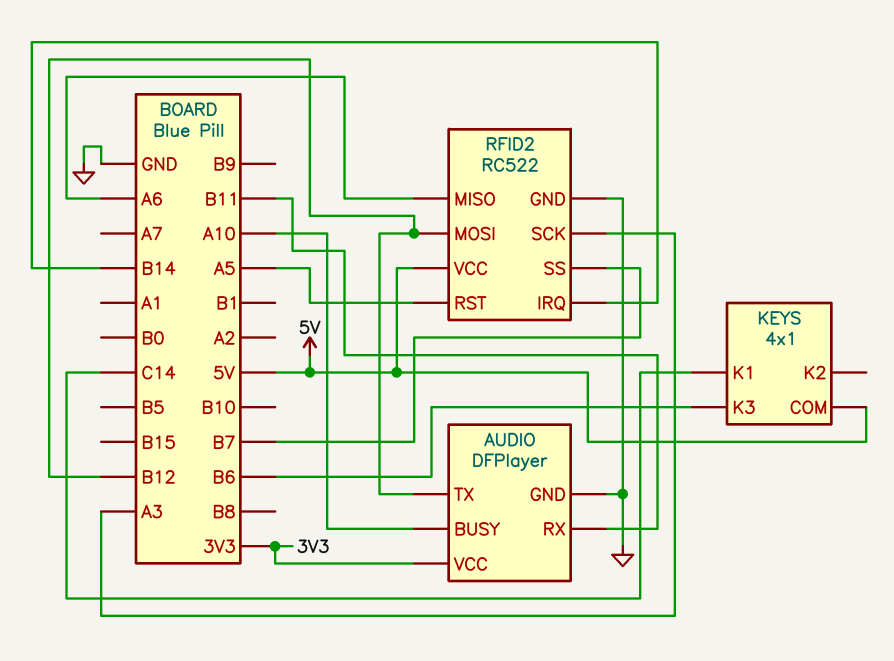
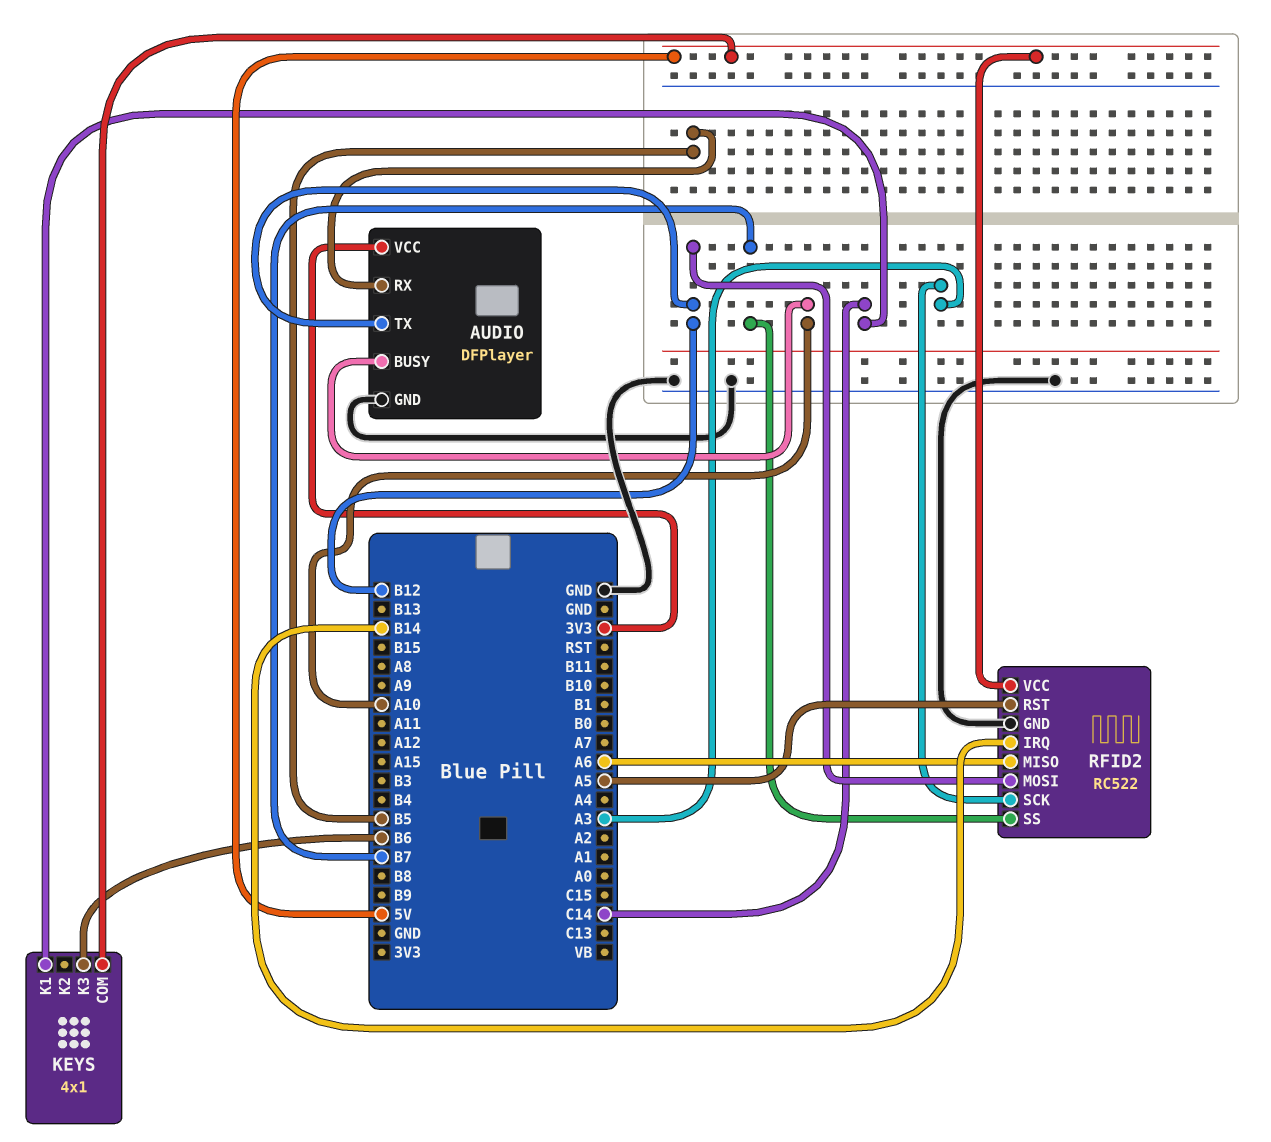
AUDIO pin RX: B11 -> B5

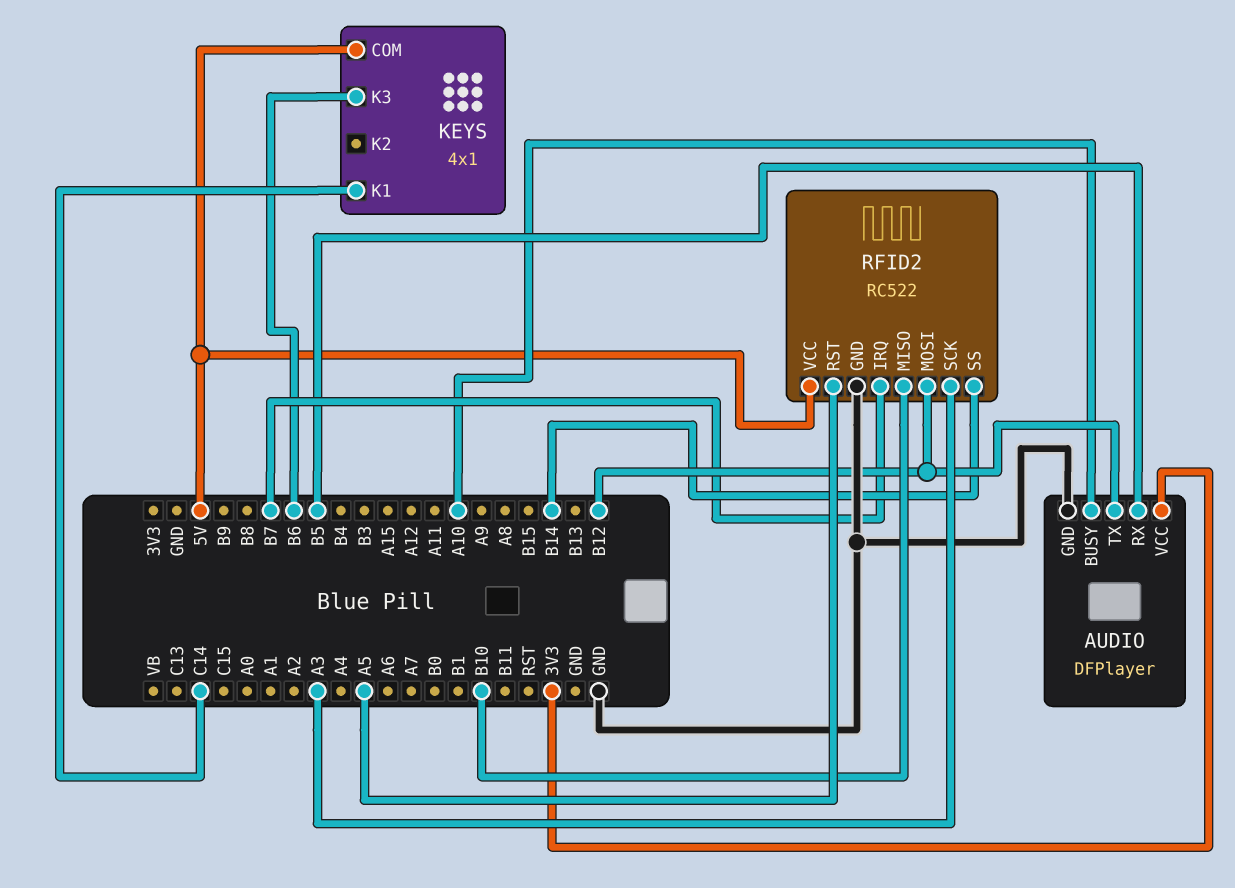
RFID2 pin IRQ: B14 -> B7
RFID2 pin MISO: A6 -> B10
RFID2 pin SS: B7 -> B14

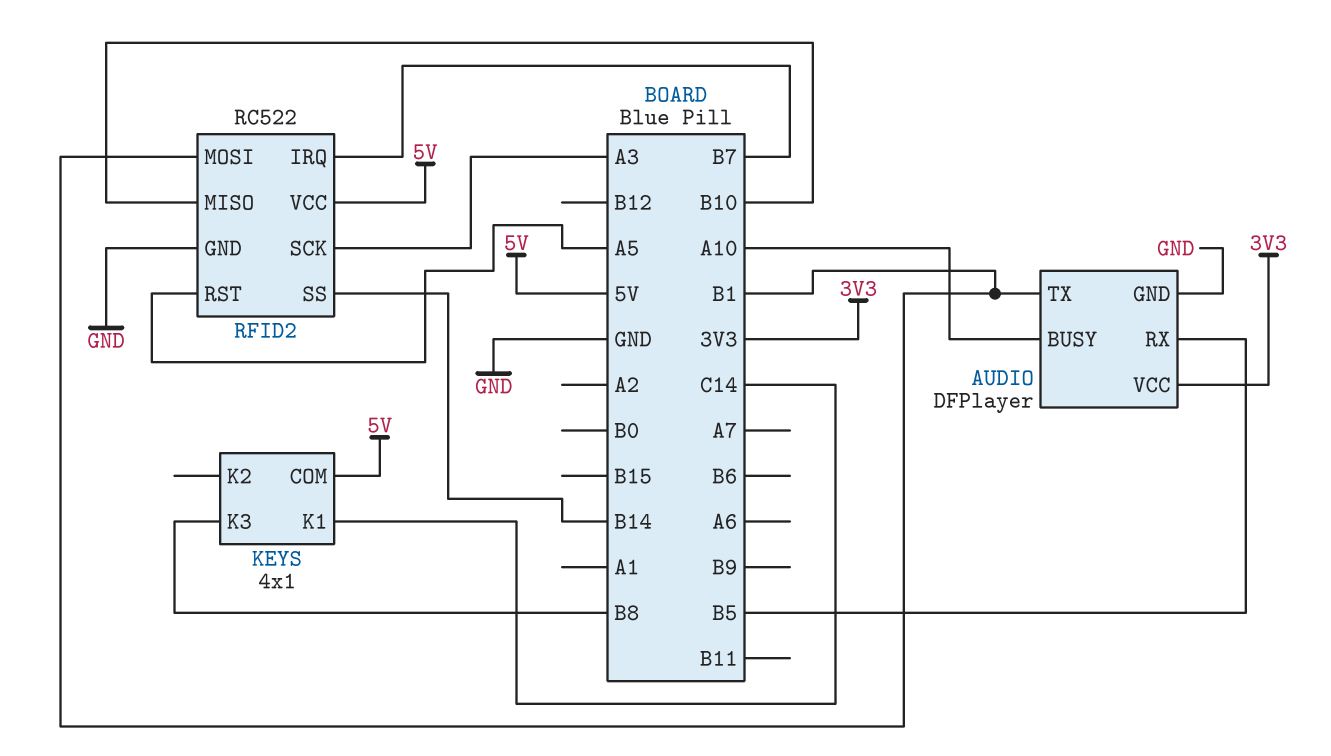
AUDIO pin TX: B12 -> B1
KEYS pin K3: B6 -> B8
RFID2 pin MOSI: B12 -> B1

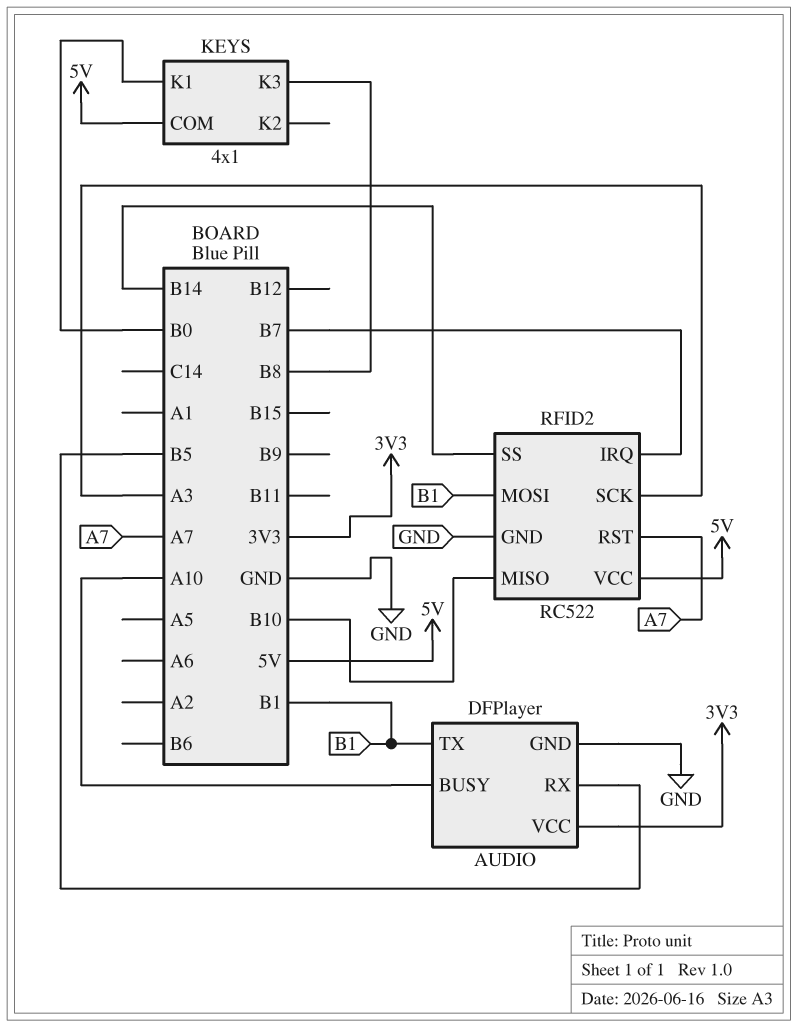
KEYS pin K1: C14 -> B0
RFID2 pin RST: A5 -> A7

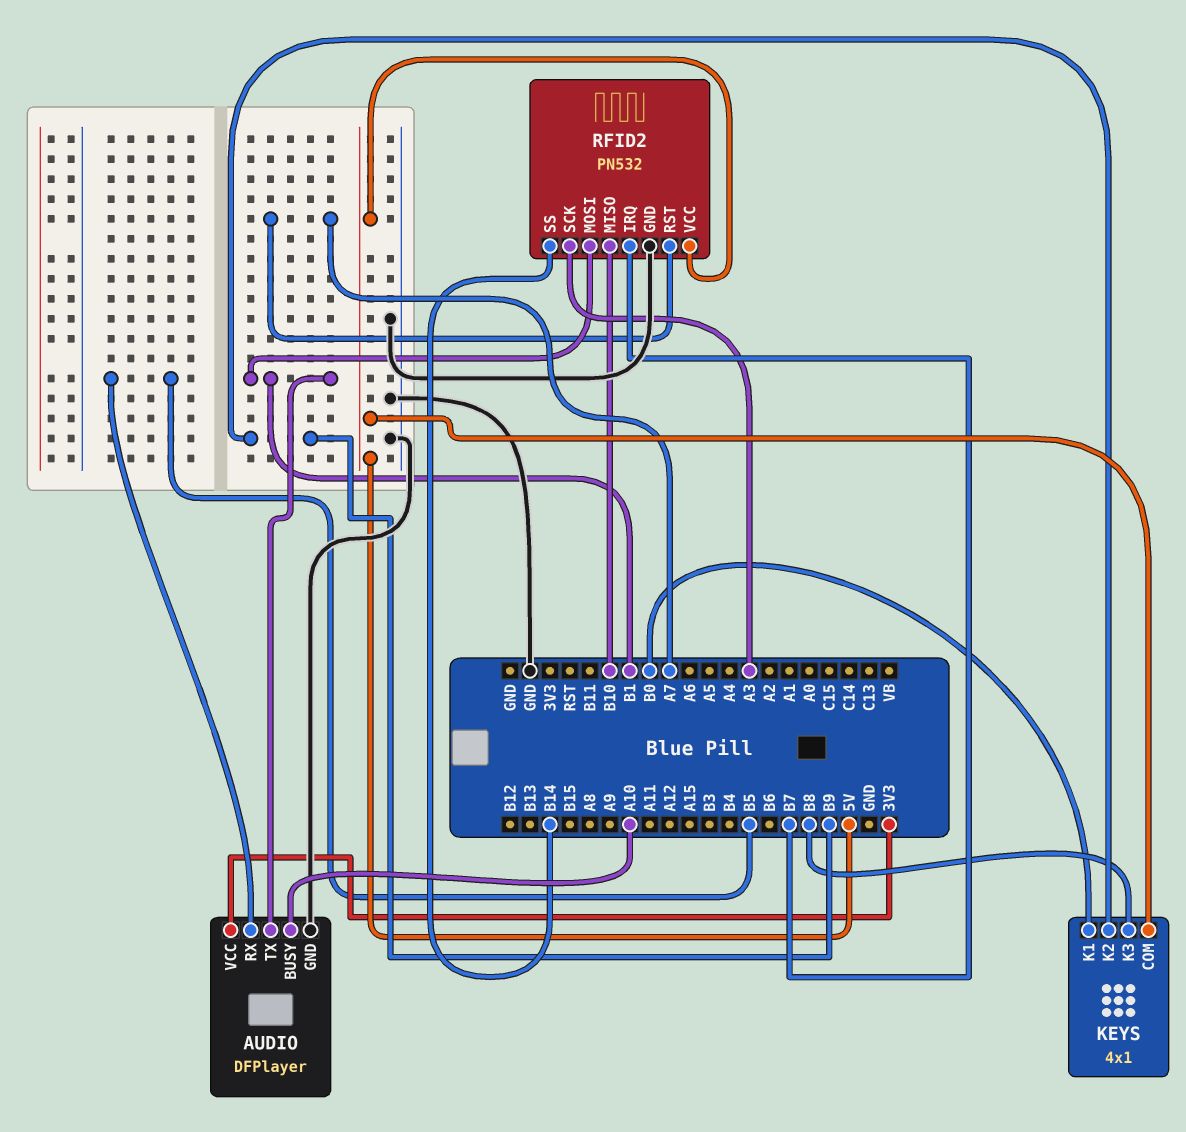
KEYS pin K2: none -> B9
RFID2: RC522 -> PN532

